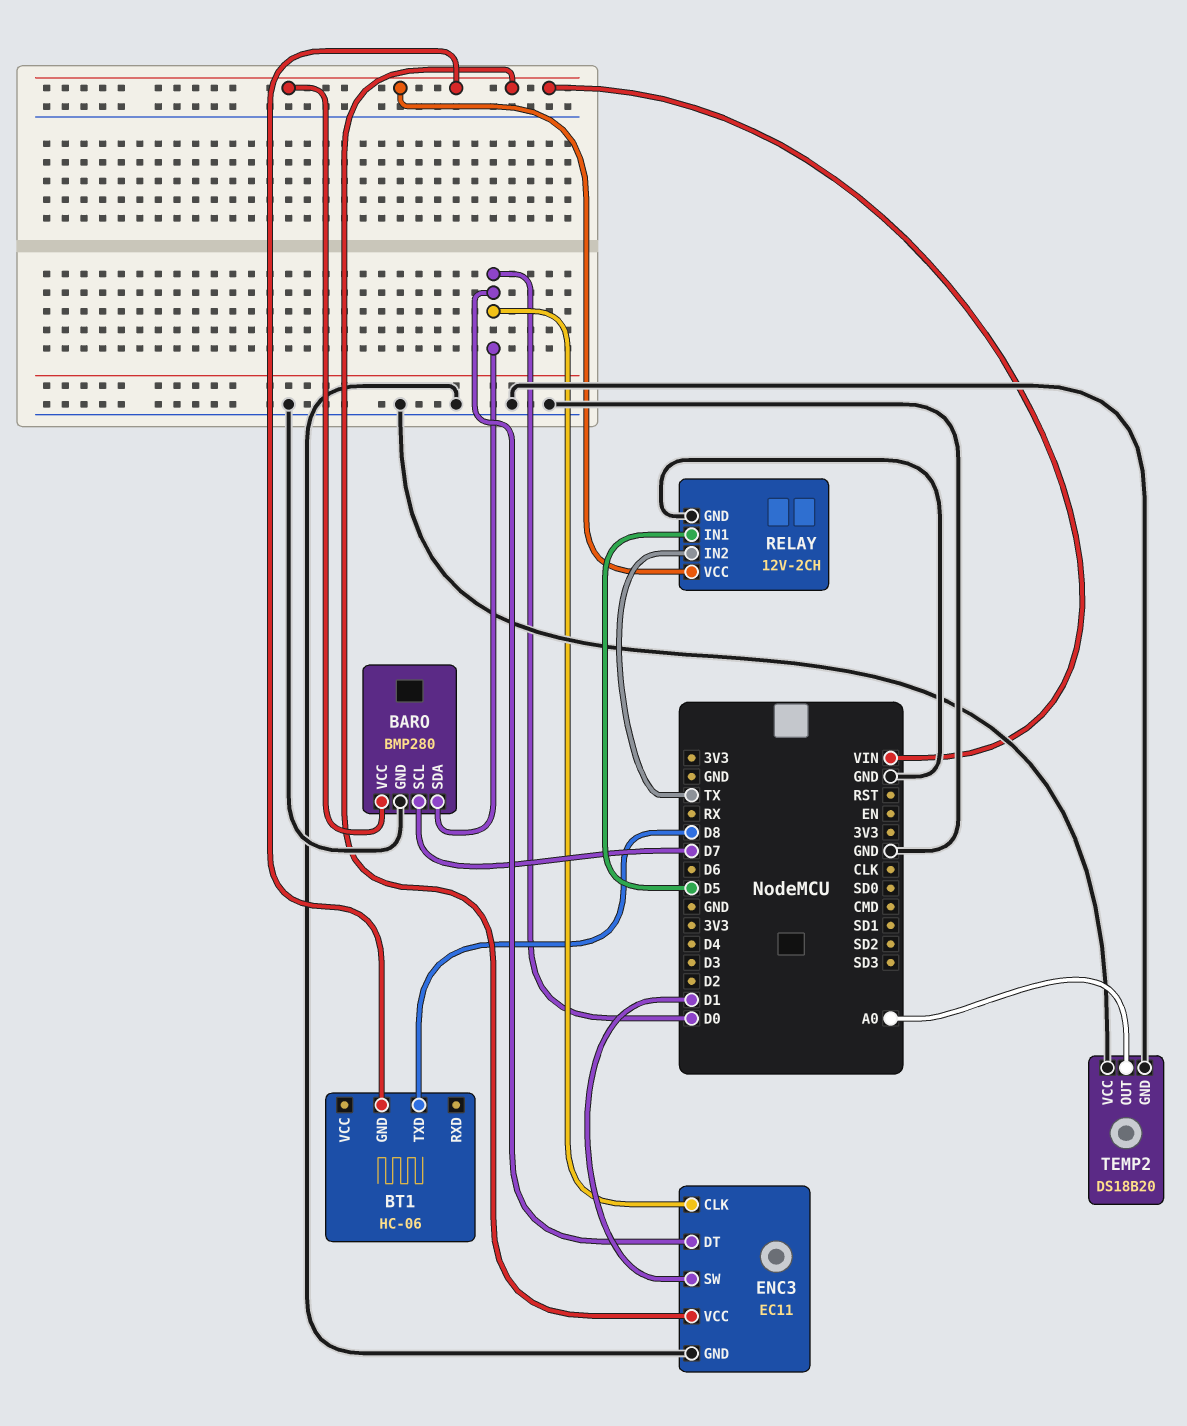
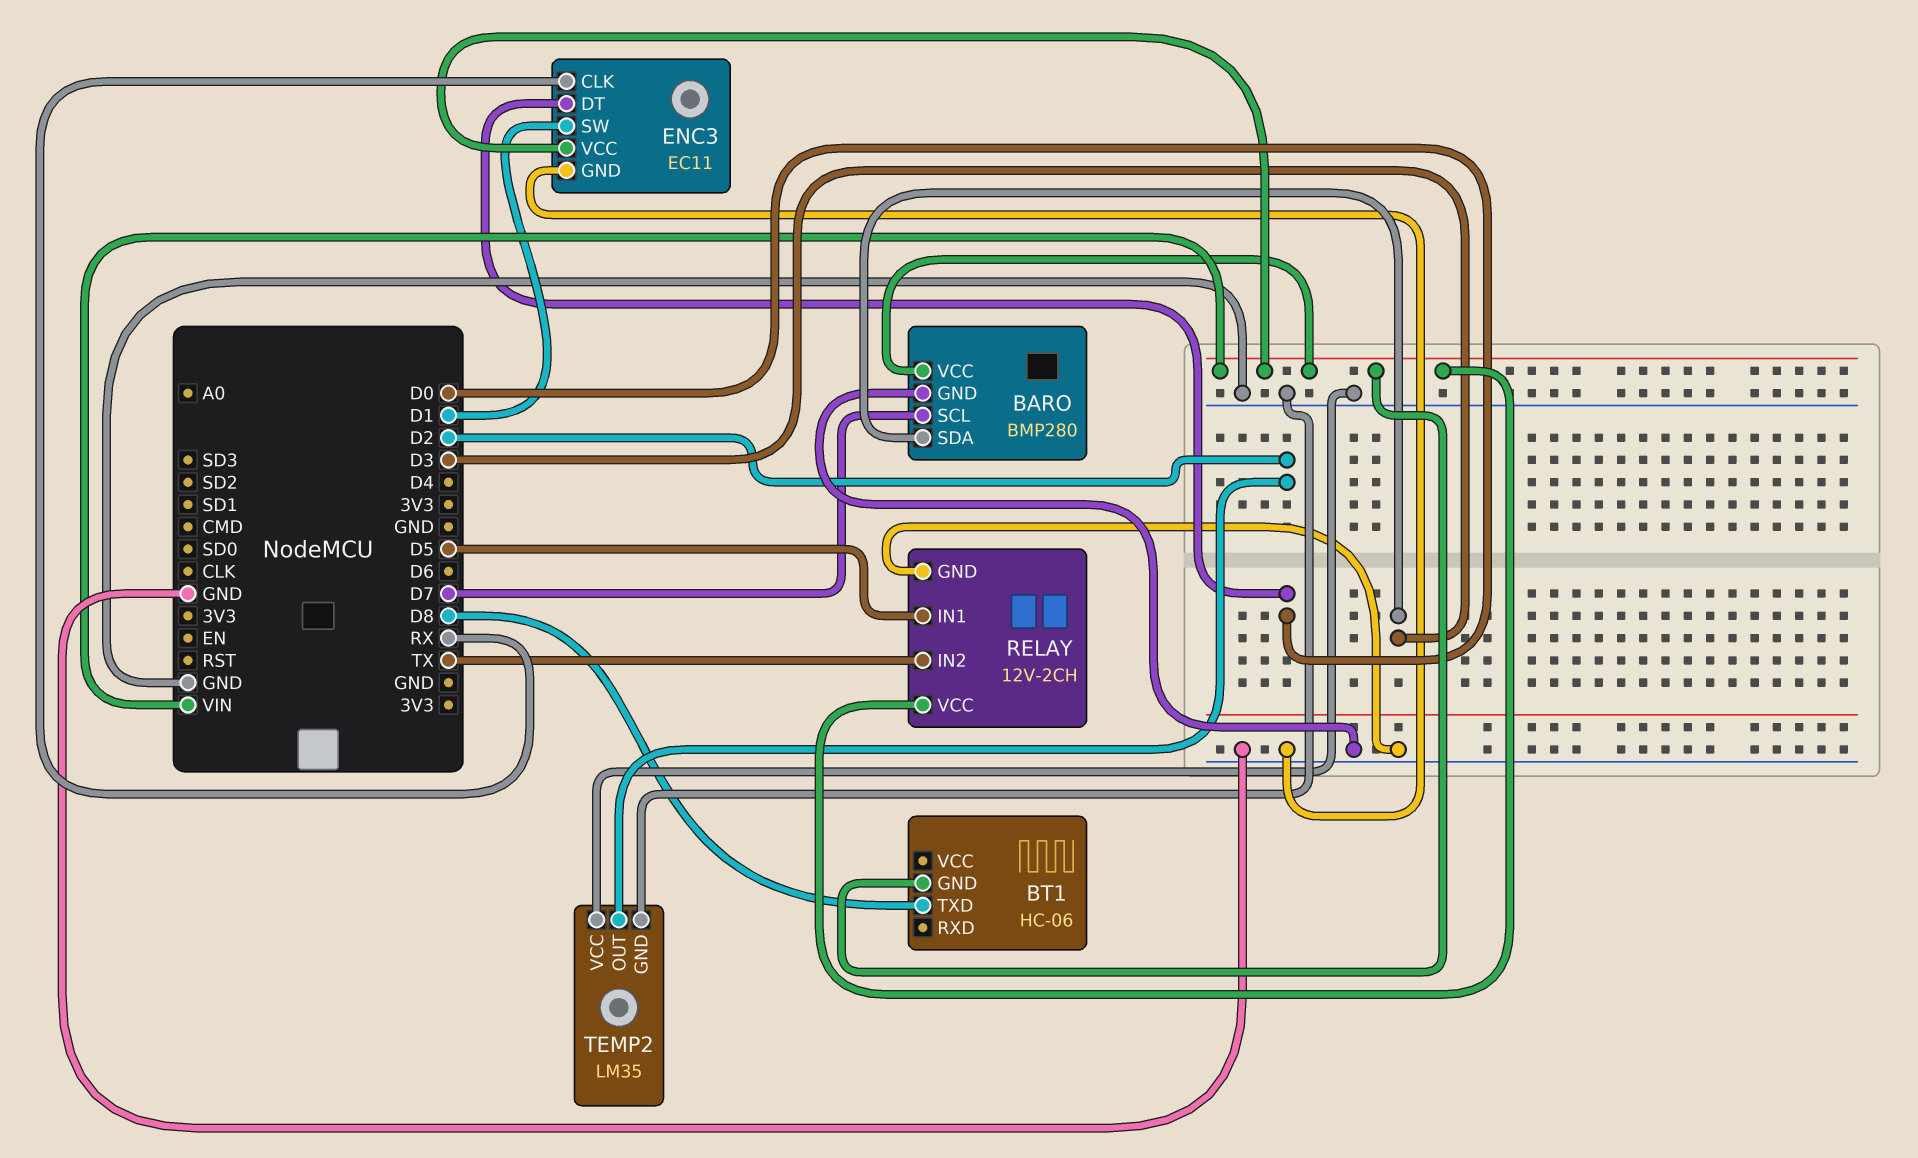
BARO pin SDA: D0 -> D3
ENC3 pin CLK: D0 -> RX
TEMP2: DS18B20 -> LM35
TEMP2 pin OUT: A0 -> D2

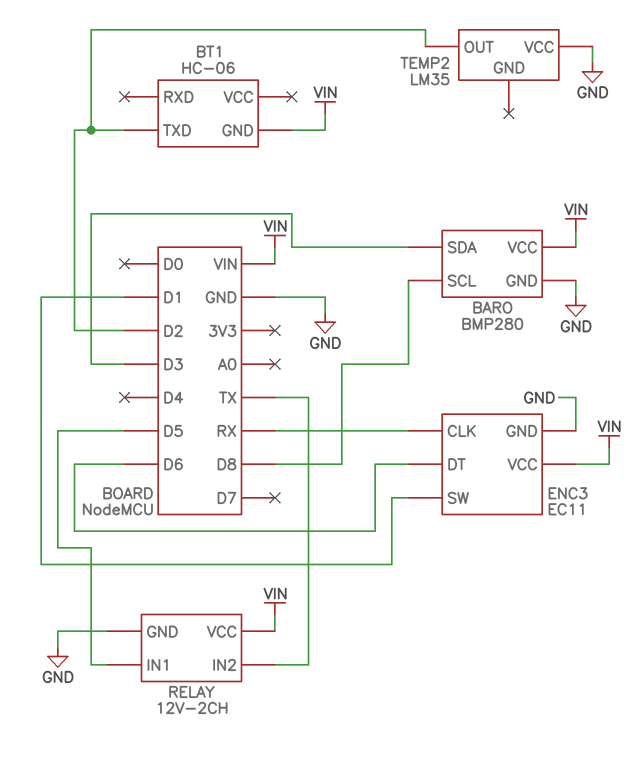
BARO pin SCL: D7 -> D8
BT1 pin TXD: D8 -> D2
ENC3 pin DT: D0 -> D6
TEMP2 pin GND: GND -> none

